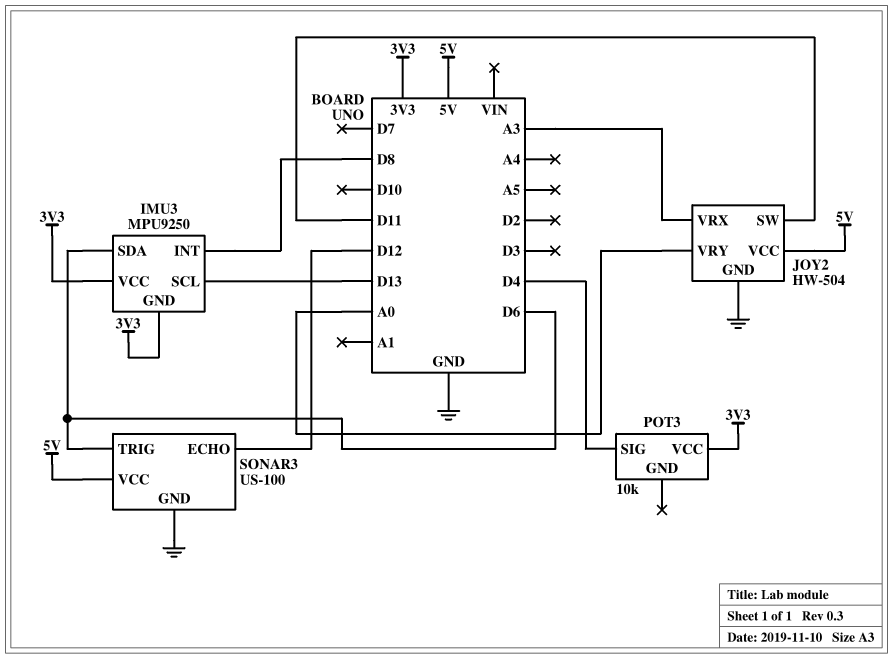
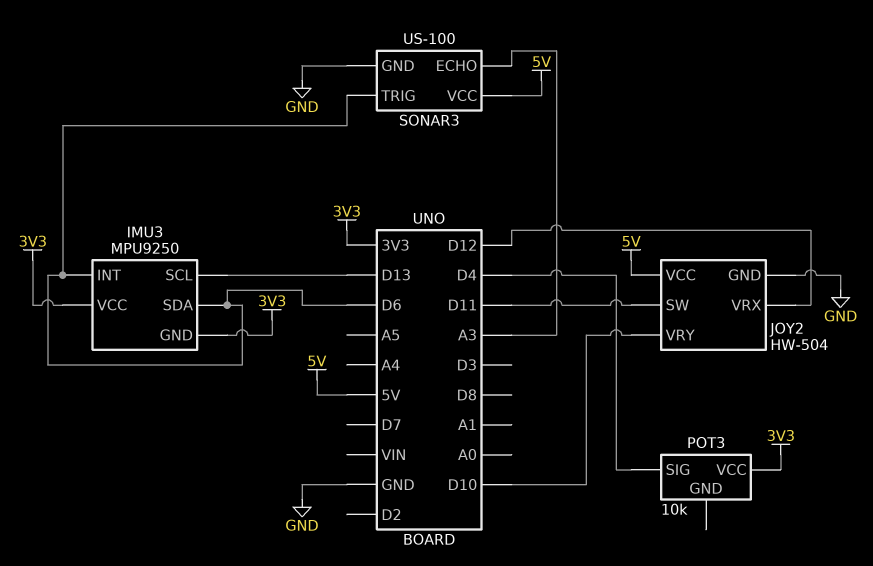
IMU3 pin INT: D8 -> D6
JOY2 pin VRX: A3 -> D12
JOY2 pin VRY: A0 -> D10
SONAR3 pin ECHO: D12 -> A3

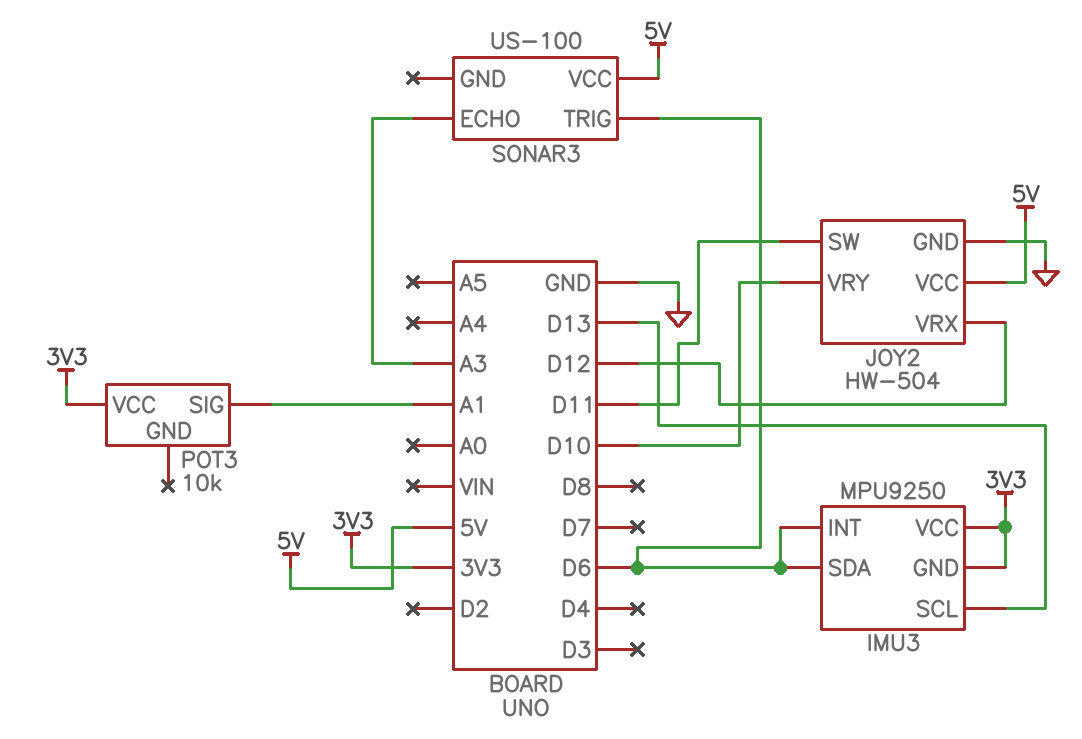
POT3 pin SIG: D4 -> A1
SONAR3 pin GND: GND -> none

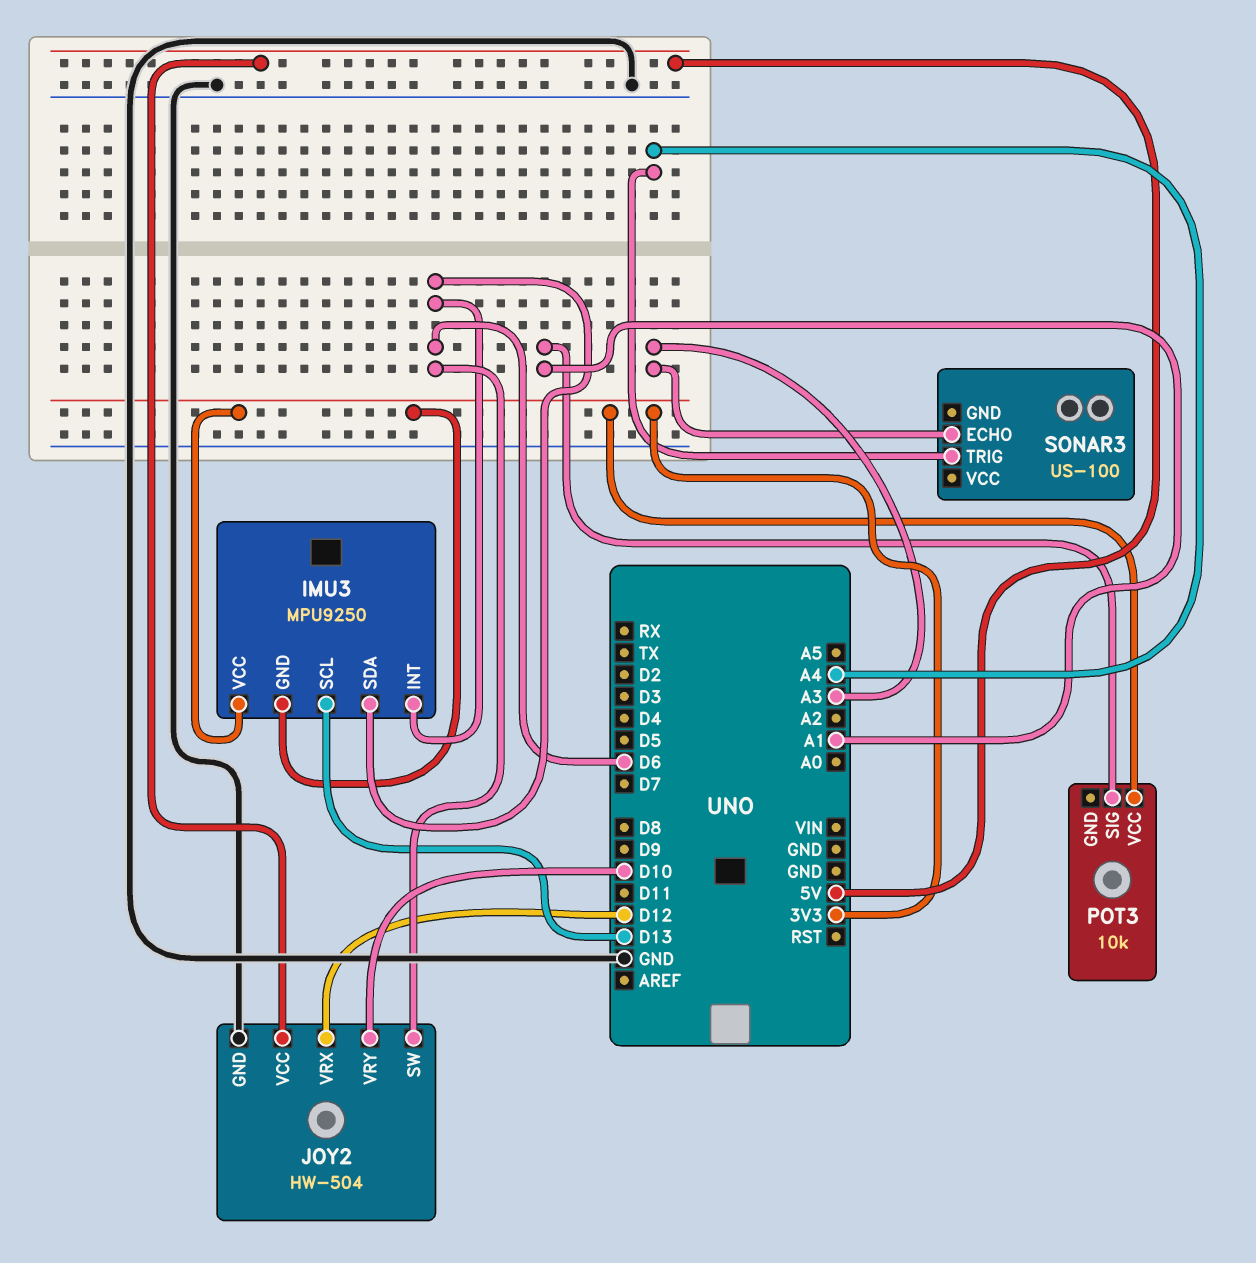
JOY2 pin SW: D11 -> D6
SONAR3 pin TRIG: D6 -> A4
SONAR3 pin VCC: 5V -> none

